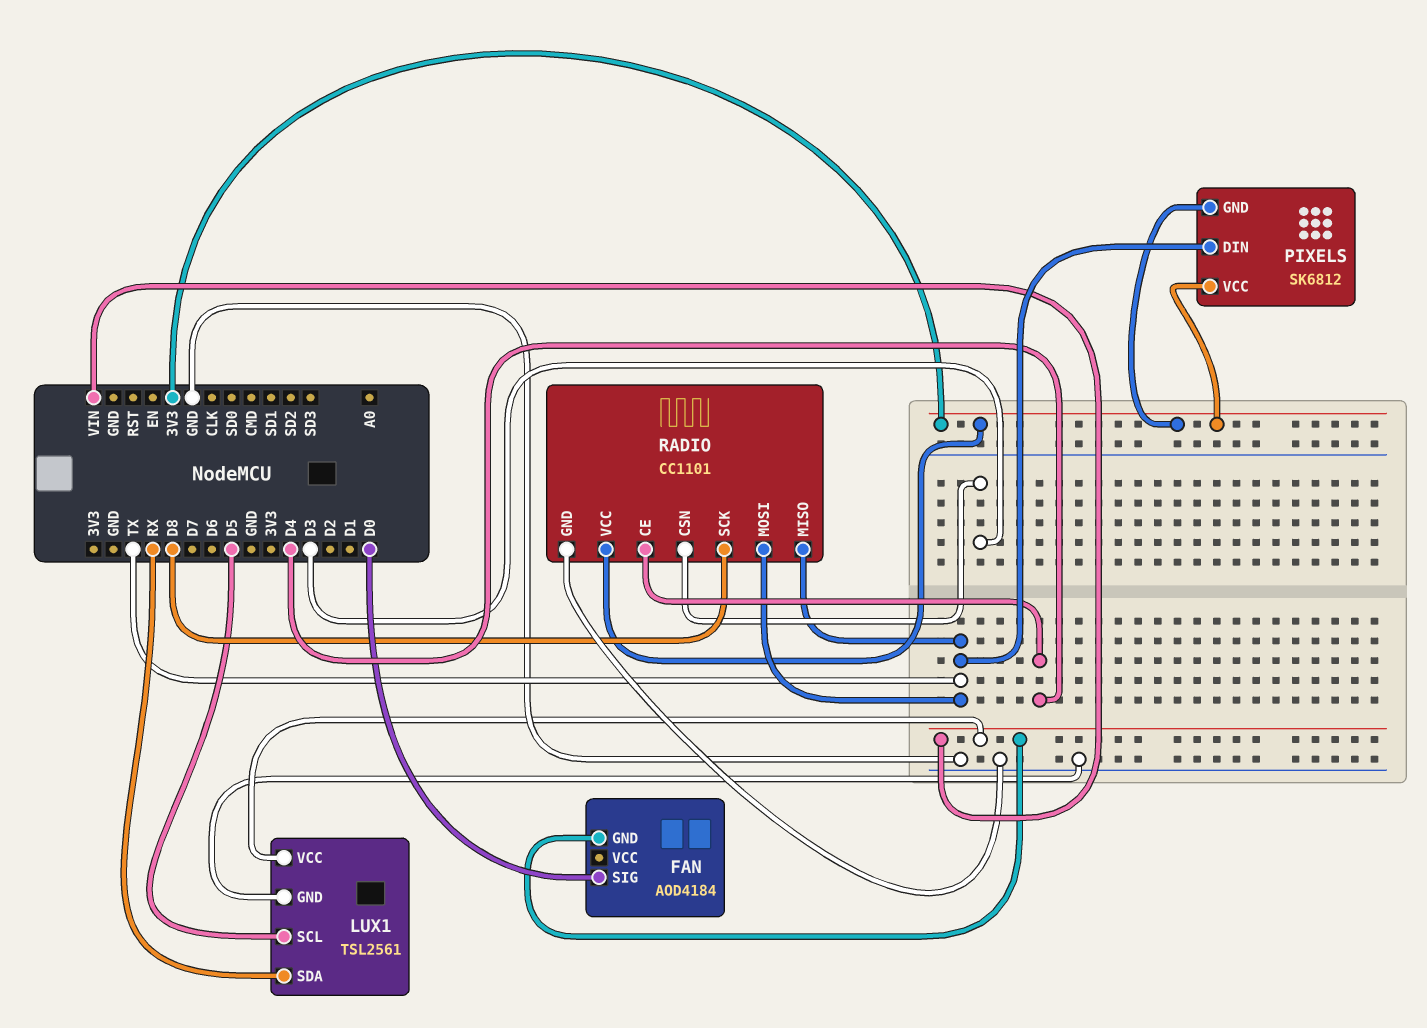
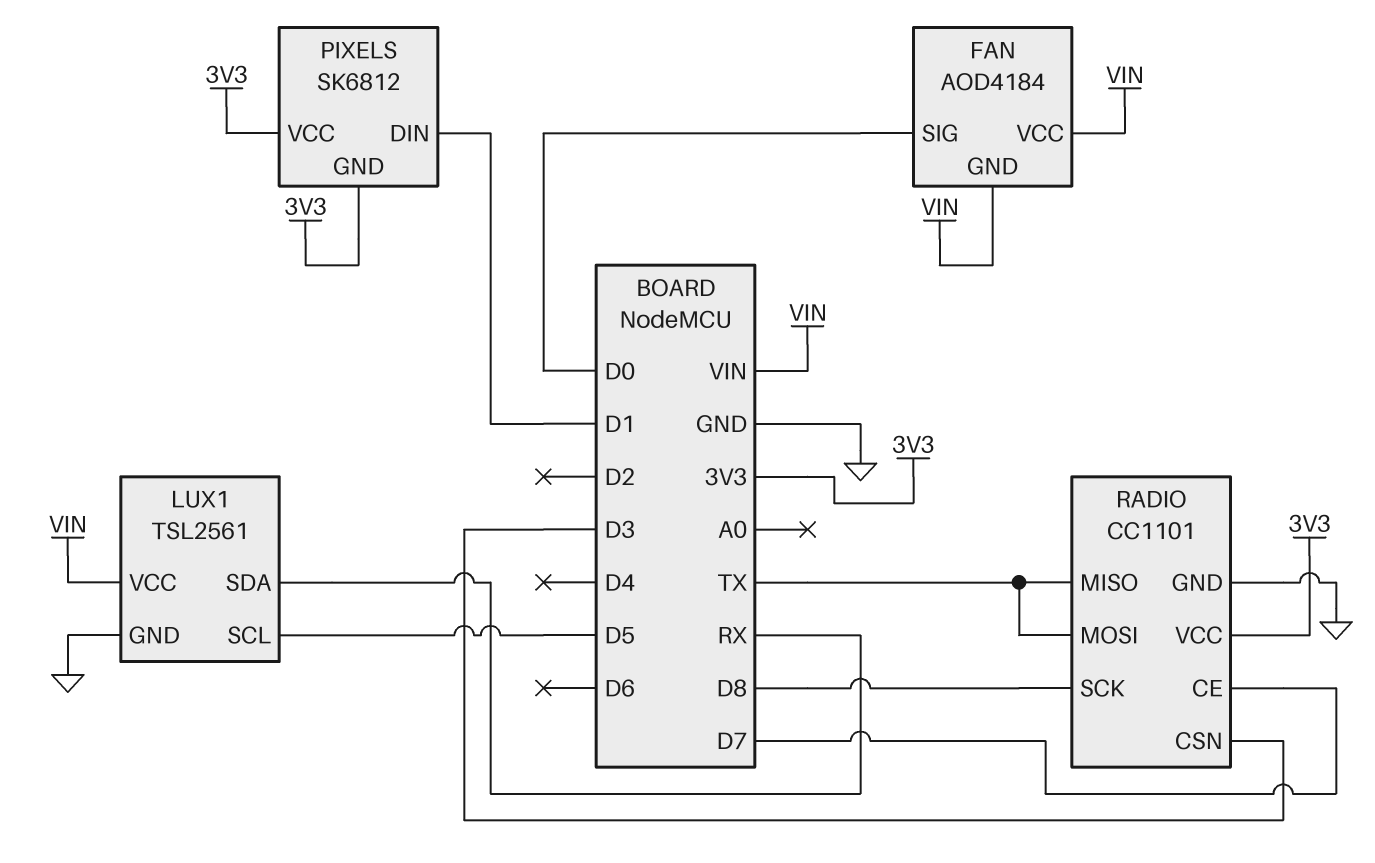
FAN pin VCC: none -> VIN
PIXELS pin DIN: TX -> D1
RADIO pin CE: D4 -> D7

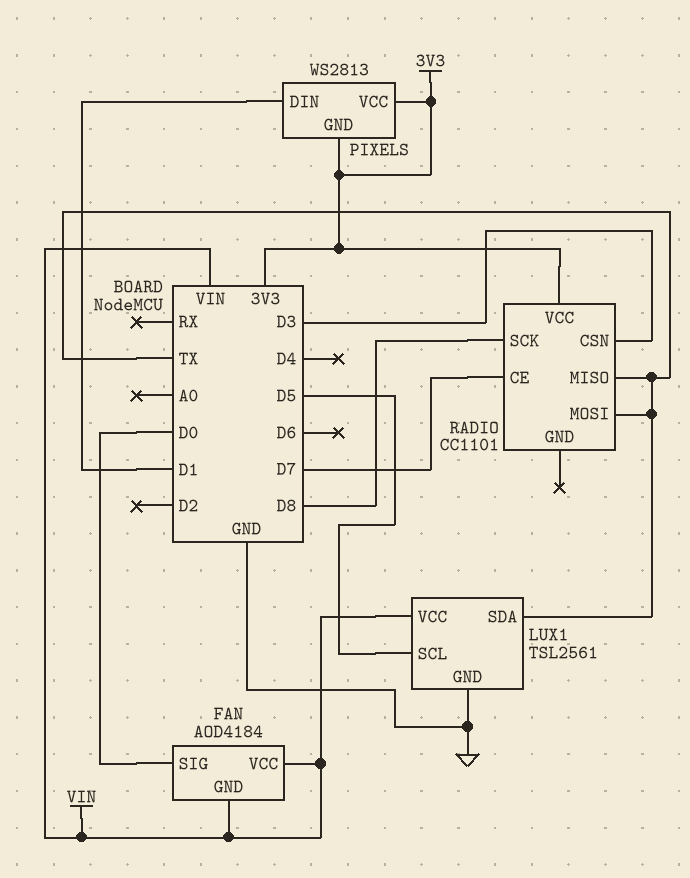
LUX1 pin SDA: RX -> TX
PIXELS: SK6812 -> WS2813
RADIO pin GND: GND -> none

